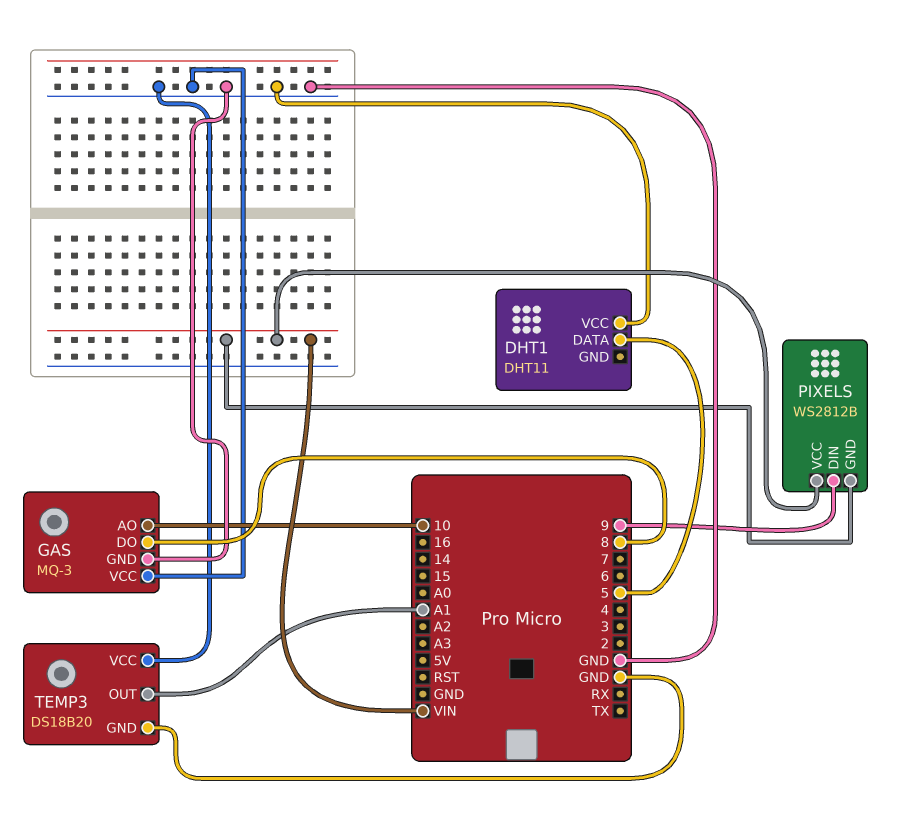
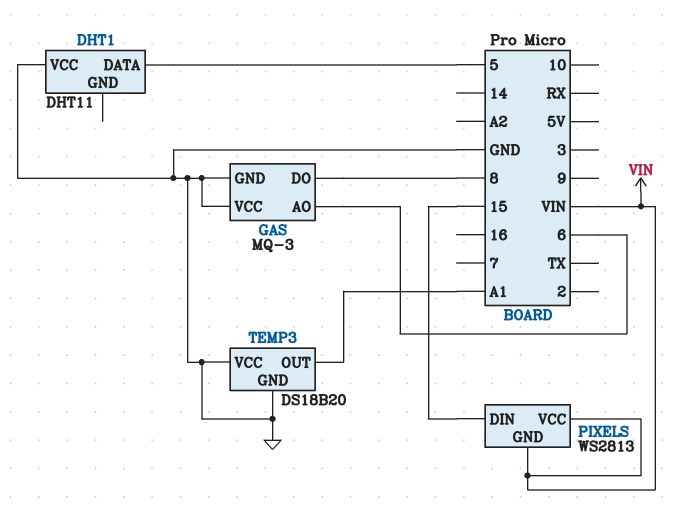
GAS pin AO: 10 -> 6
PIXELS: WS2812B -> WS2813
PIXELS pin DIN: 9 -> 15

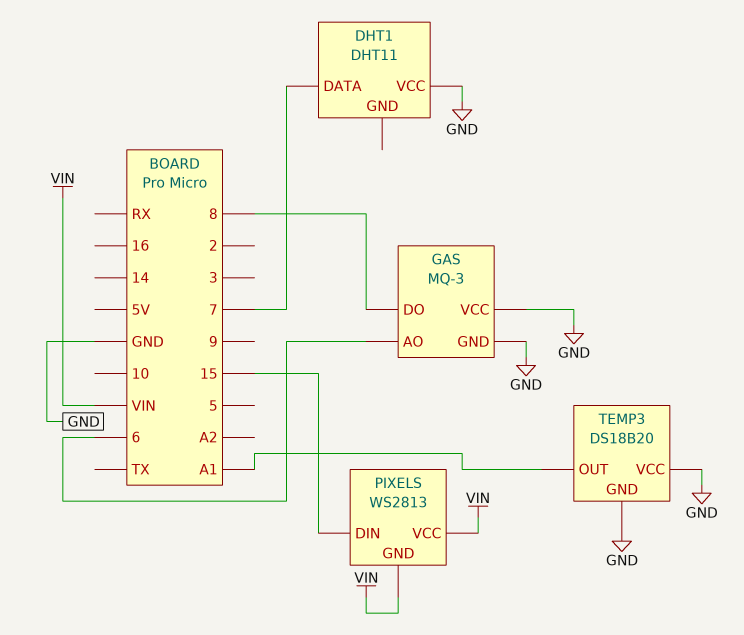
DHT1 pin DATA: 5 -> 7

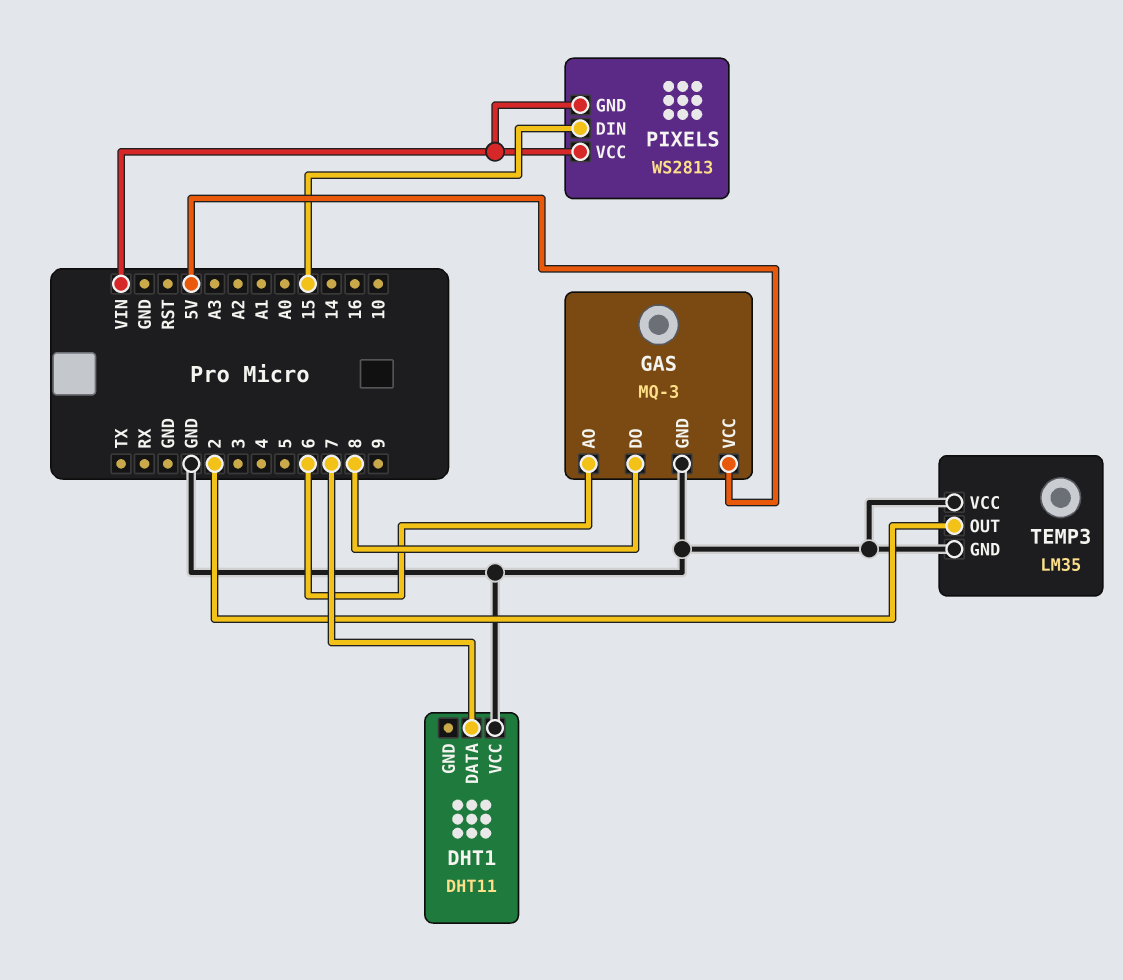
GAS pin VCC: GND -> 5V
TEMP3: DS18B20 -> LM35
TEMP3 pin OUT: A1 -> 2

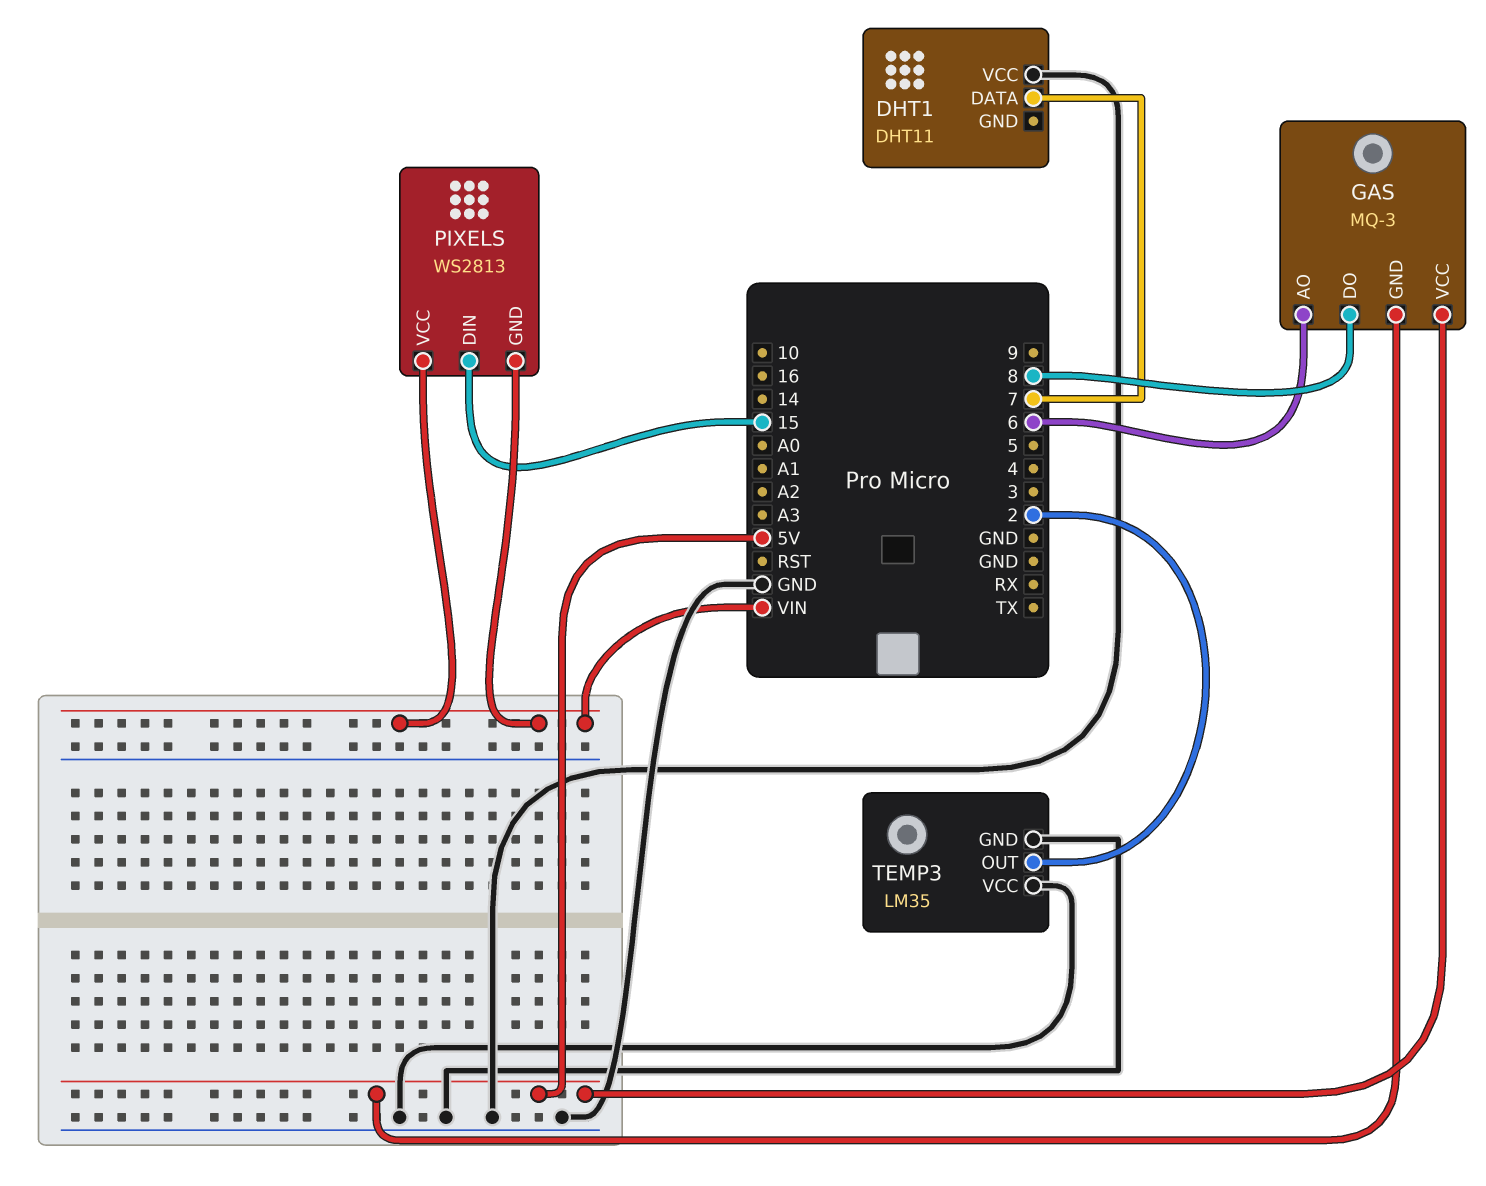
GAS pin GND: GND -> 5V

